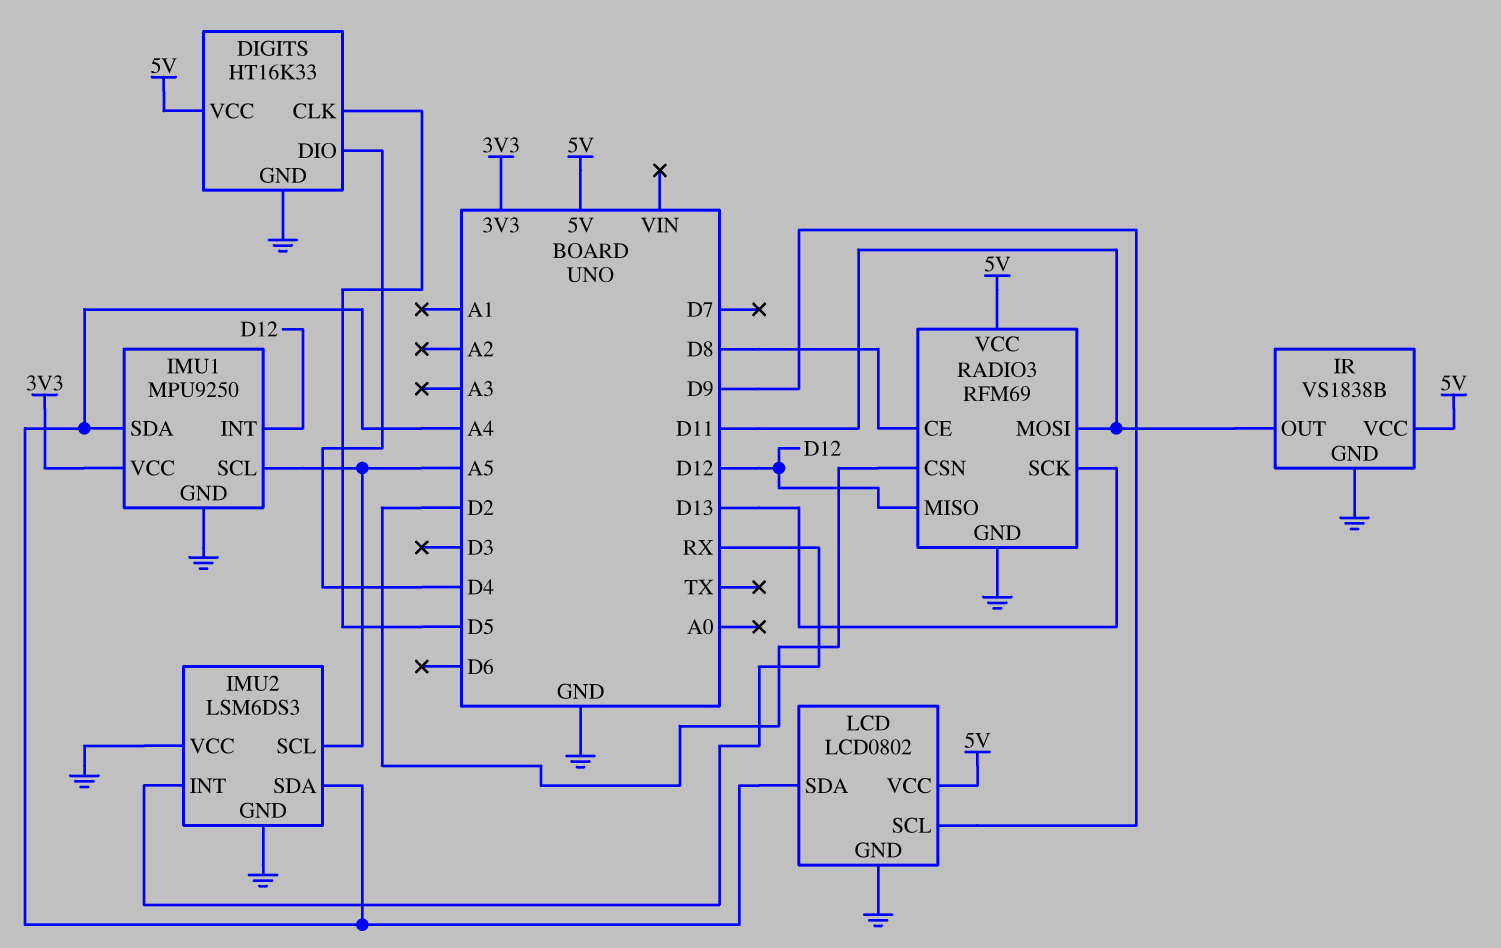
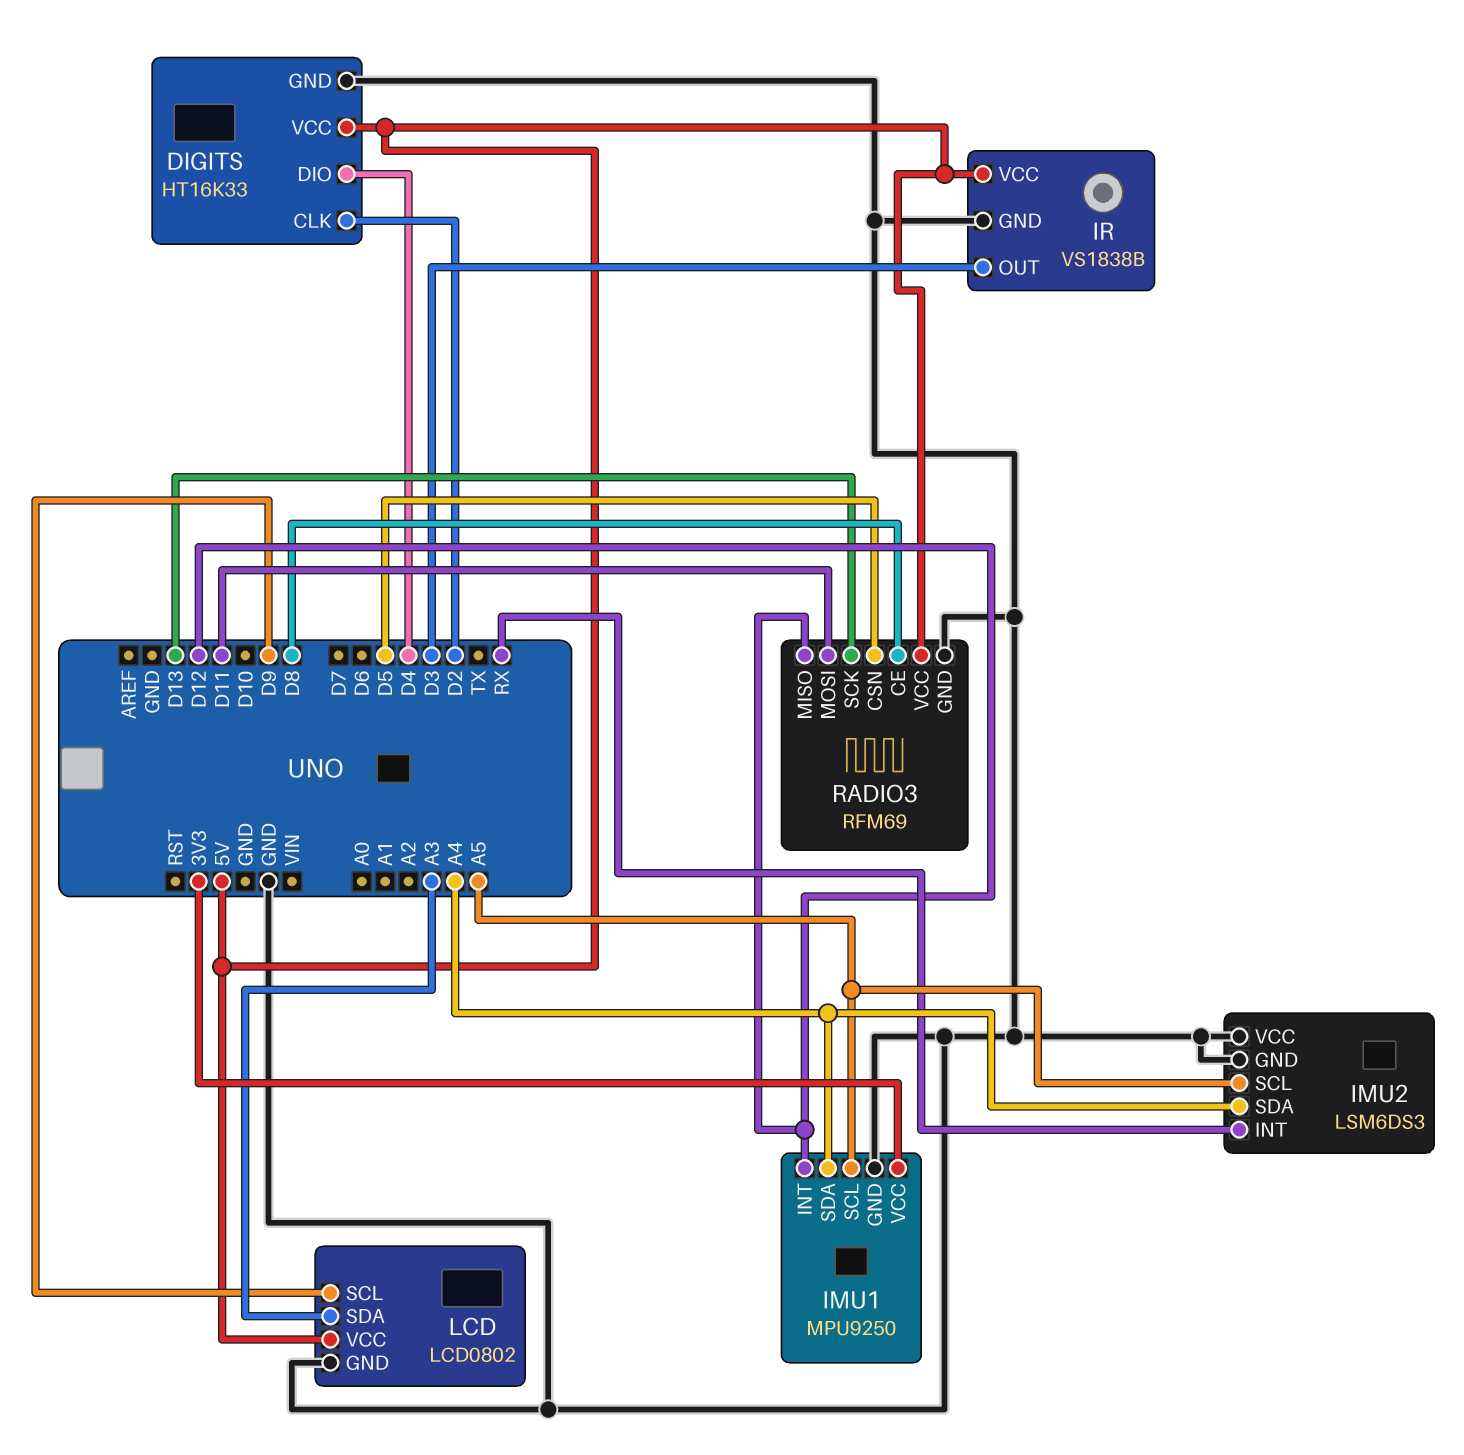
DIGITS pin CLK: D5 -> D2
IR pin OUT: D11 -> D3
LCD pin SDA: A4 -> A3
RADIO3 pin CSN: D2 -> D5

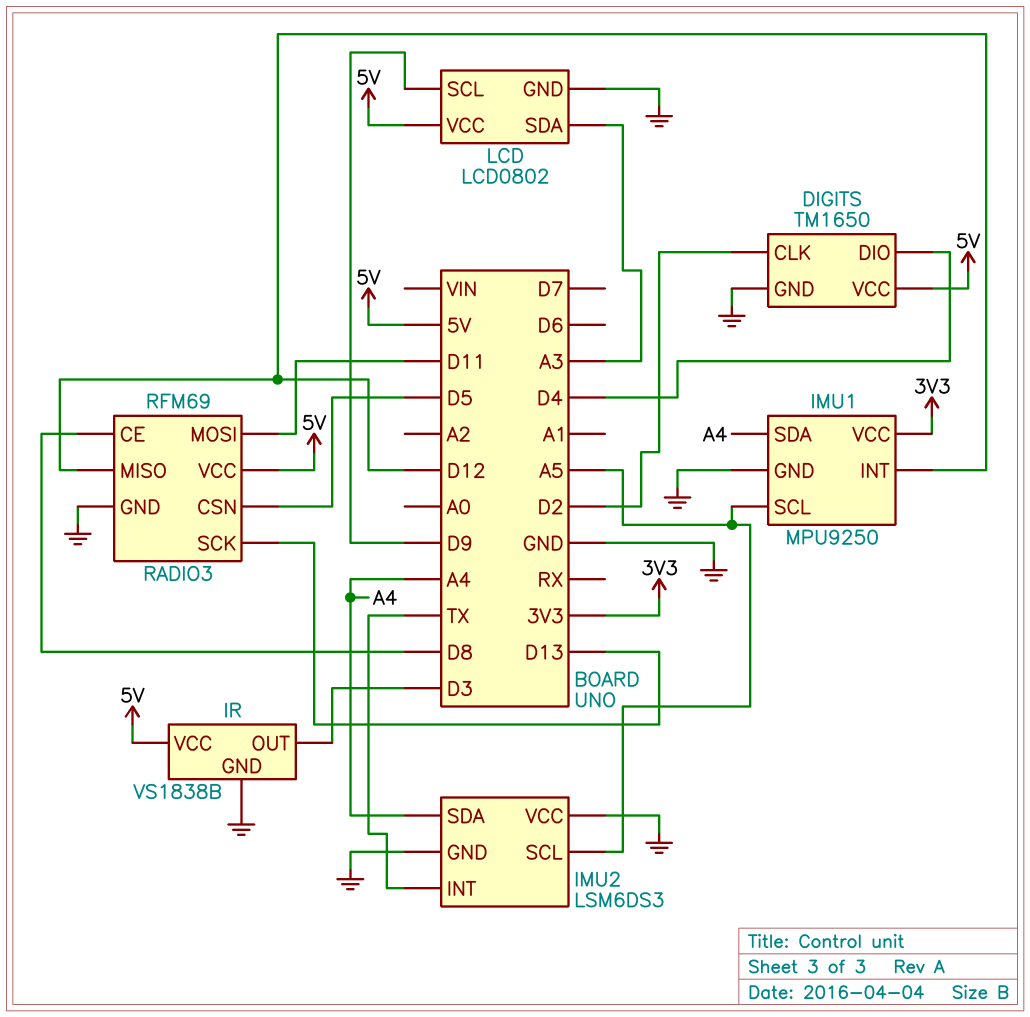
DIGITS: HT16K33 -> TM1650
IMU2 pin INT: RX -> TX

